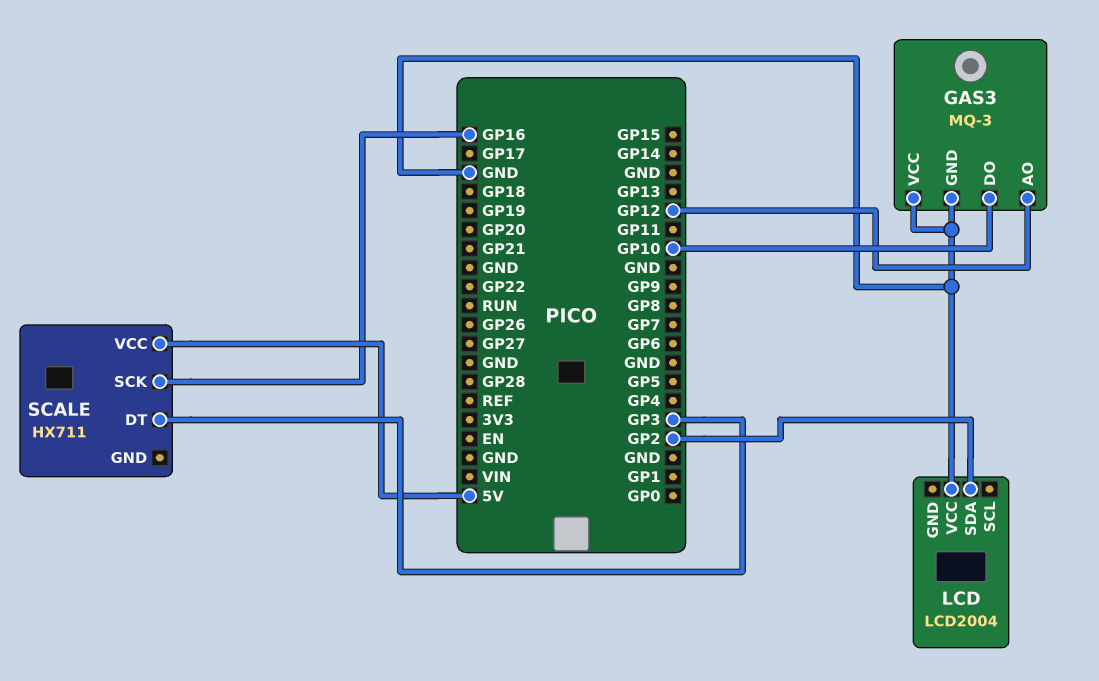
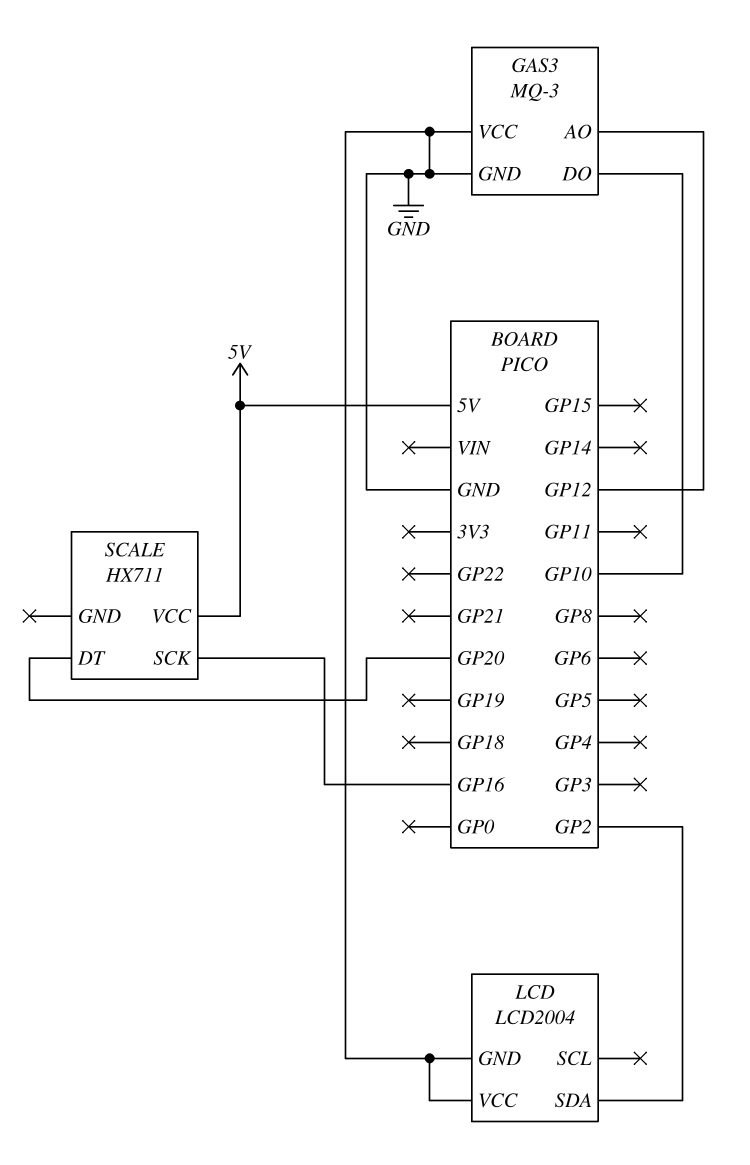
LCD pin GND: none -> GND
SCALE pin DT: GP3 -> GP20

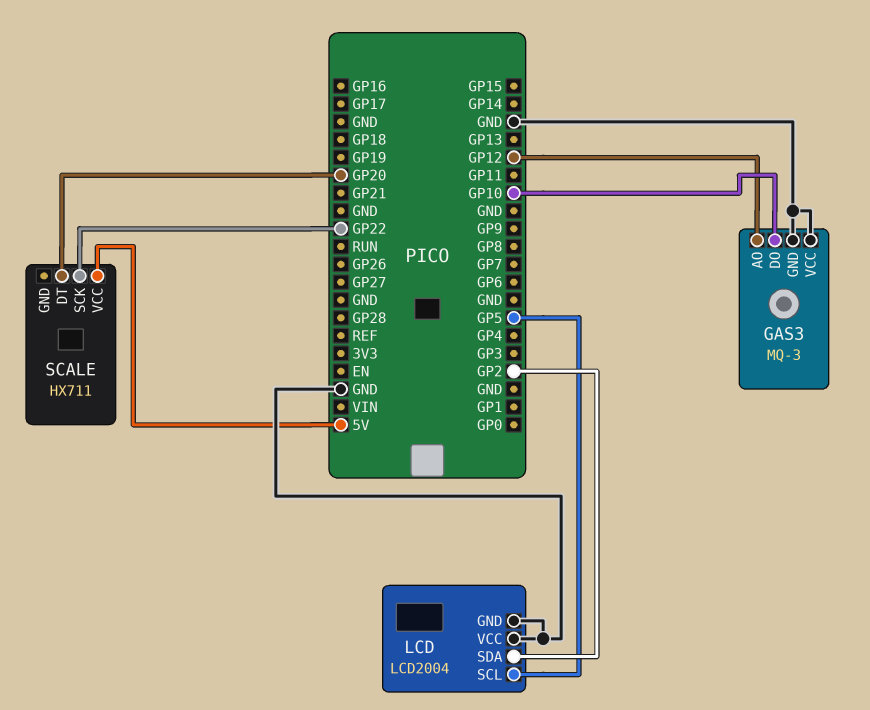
LCD pin SCL: none -> GP5
SCALE pin SCK: GP16 -> GP22

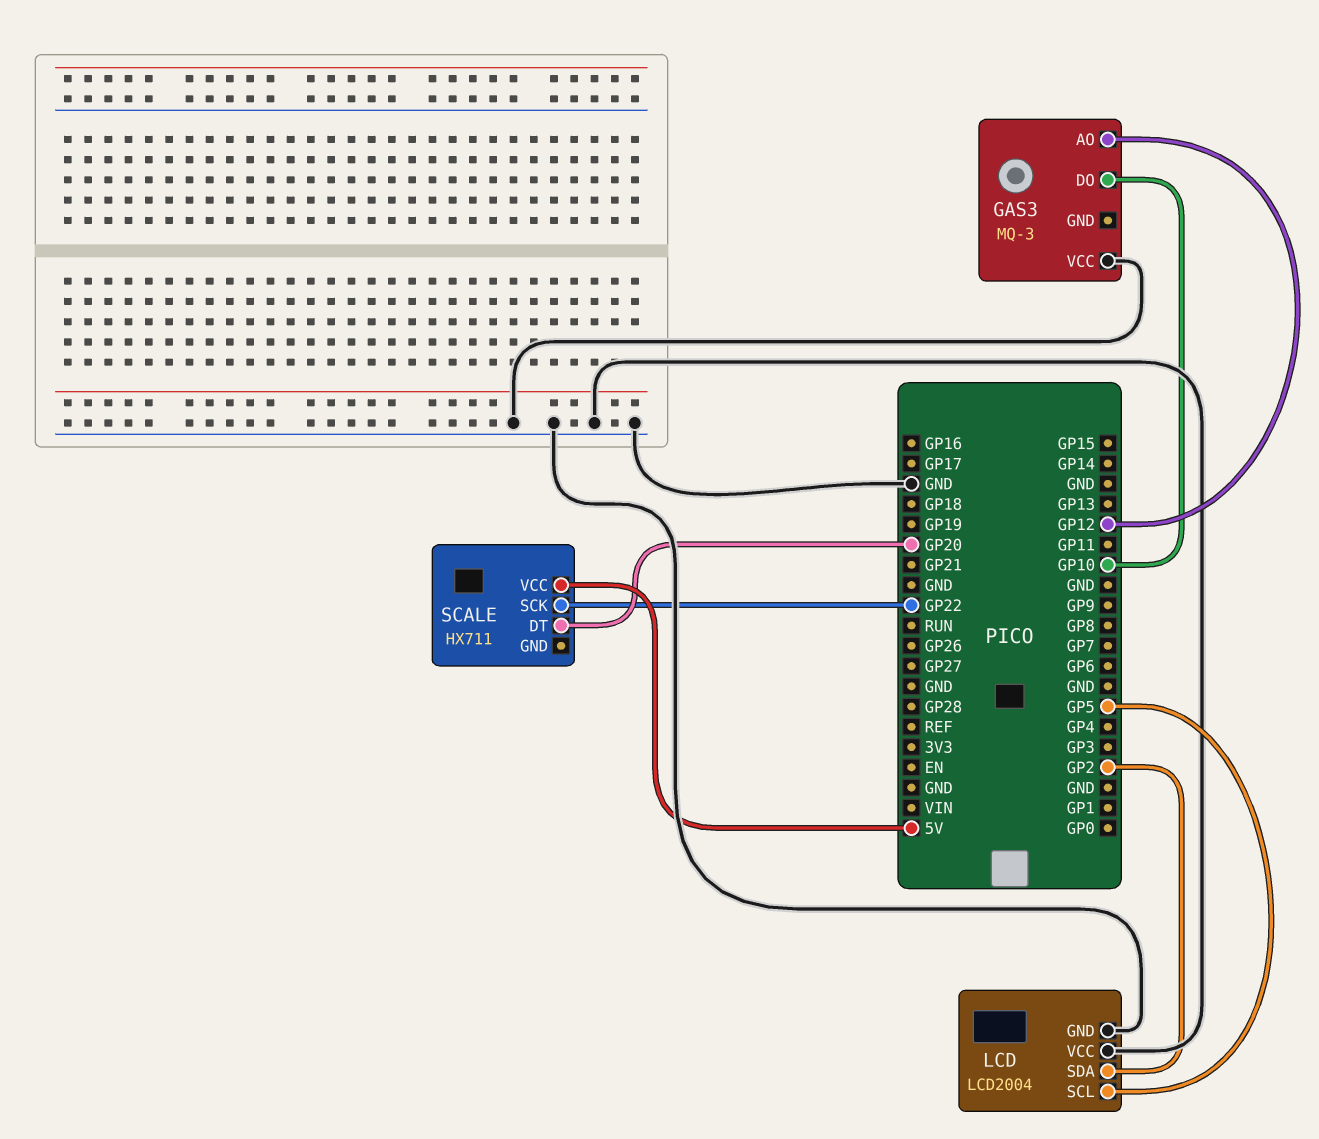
GAS3 pin GND: GND -> none

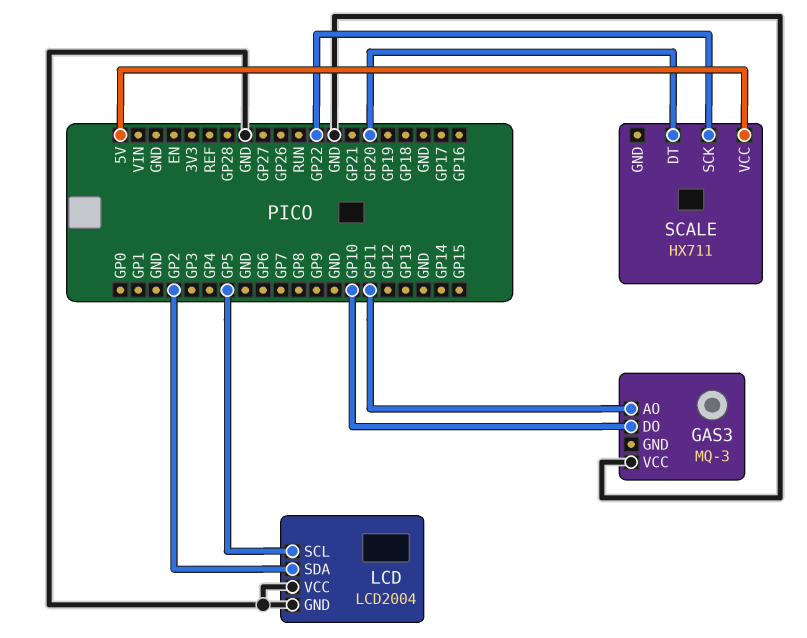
GAS3 pin AO: GP12 -> GP11

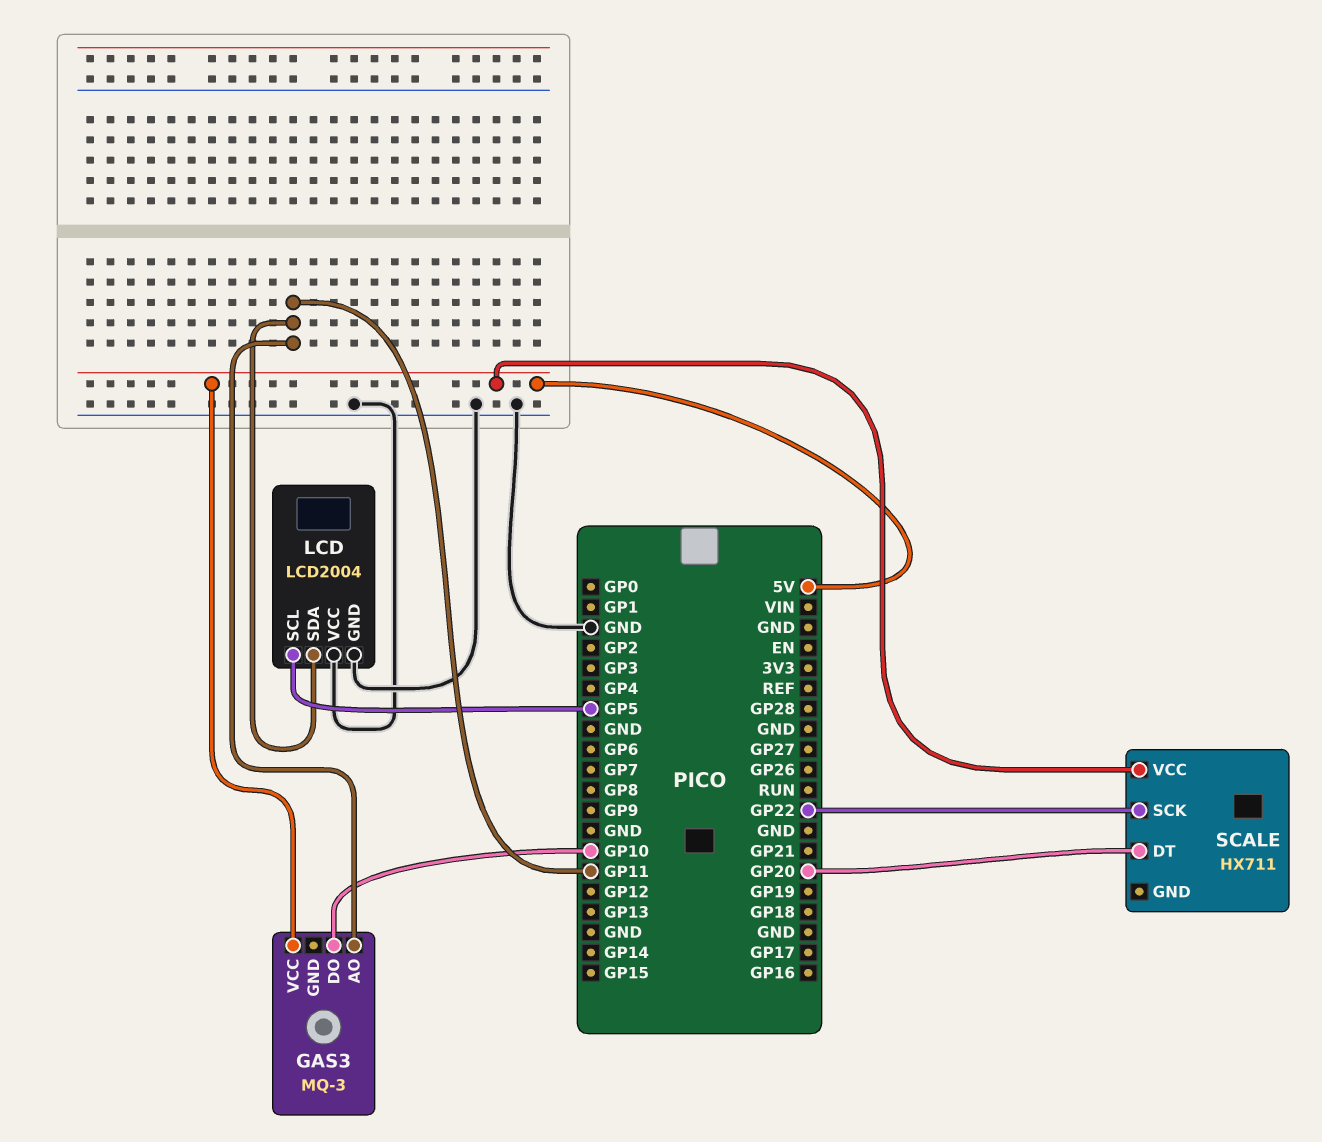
GAS3 pin VCC: GND -> 5V
LCD pin SDA: GP2 -> GP11

